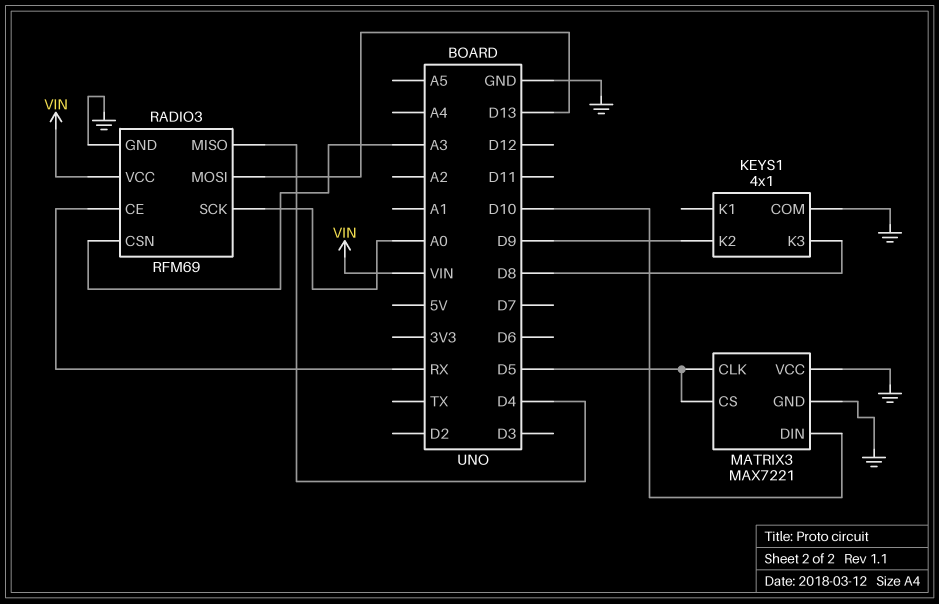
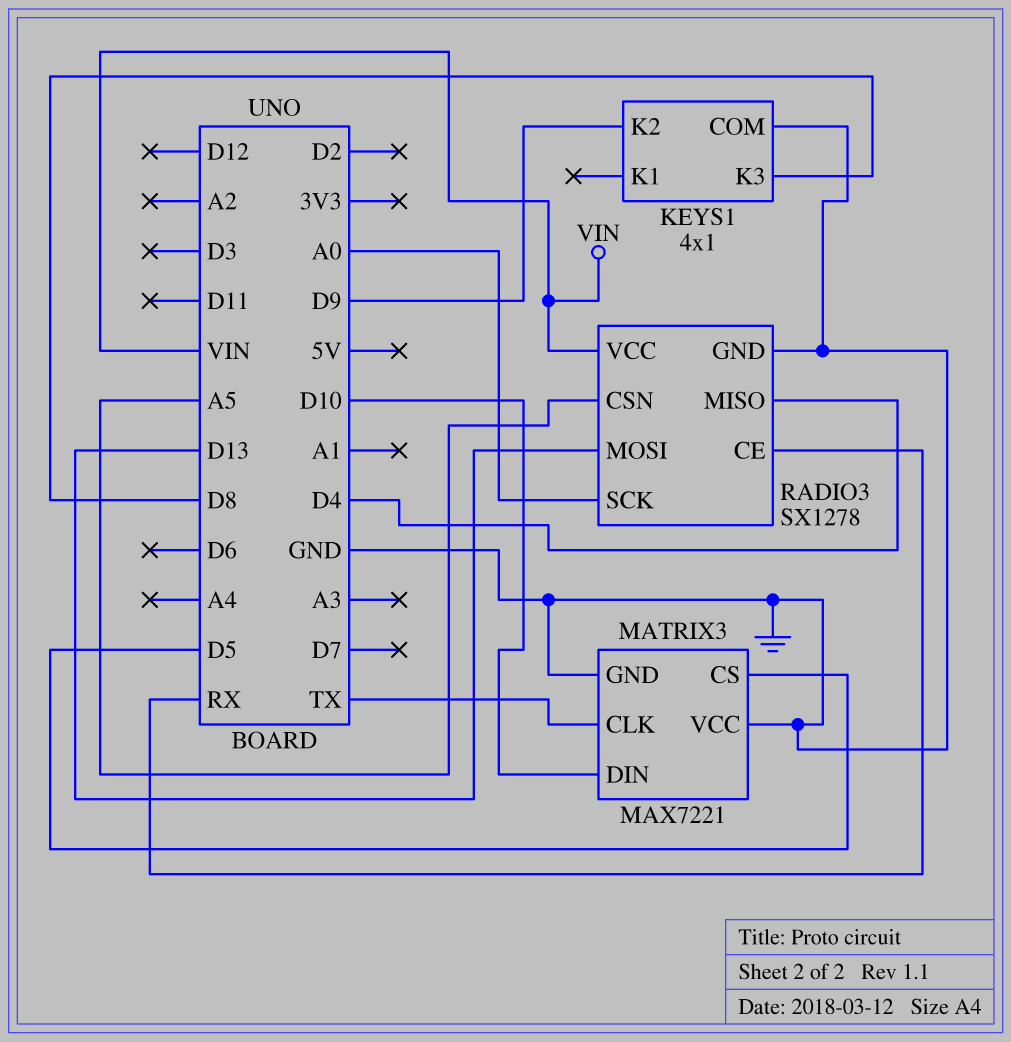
MATRIX3 pin CLK: D5 -> TX
RADIO3: RFM69 -> SX1278
RADIO3 pin CSN: A3 -> A5

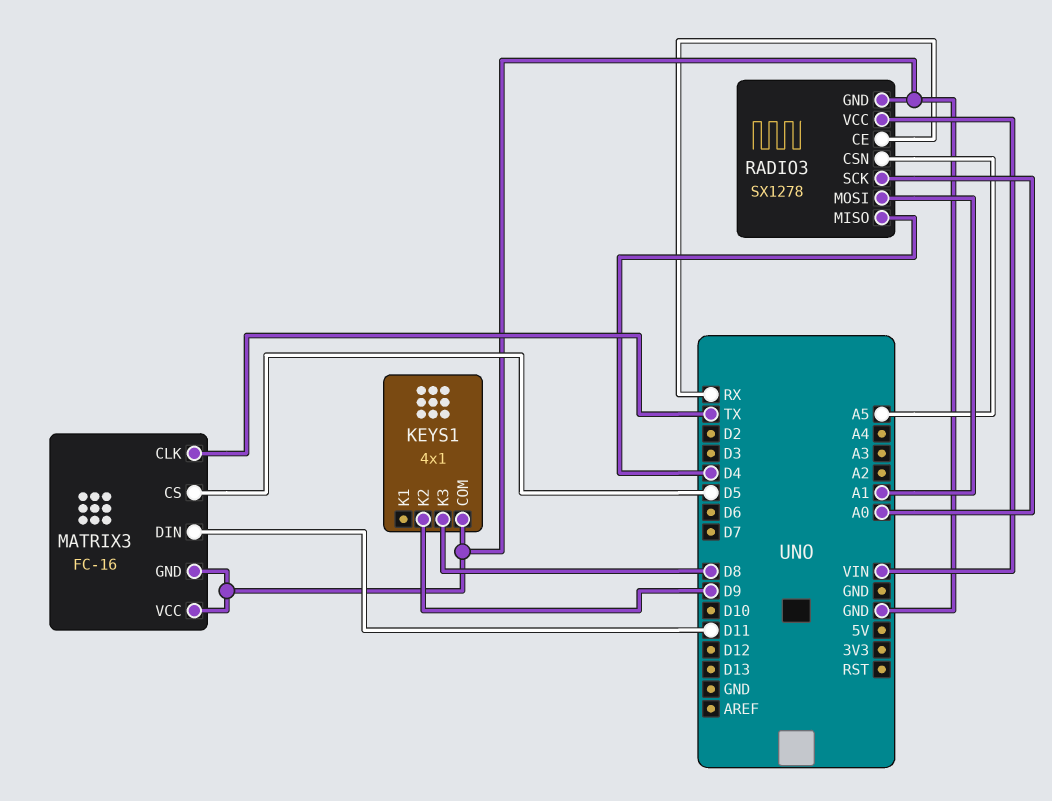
MATRIX3: MAX7221 -> FC-16
MATRIX3 pin DIN: D10 -> D11
RADIO3 pin MOSI: D13 -> A1

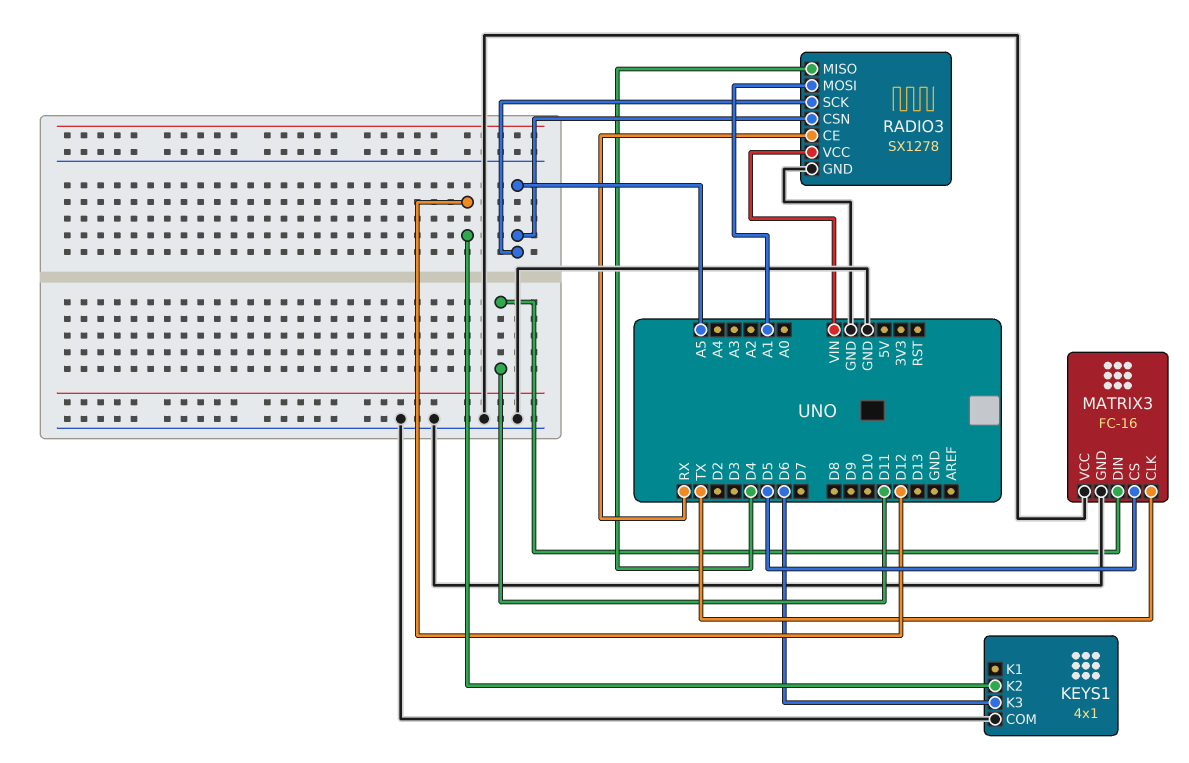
KEYS1 pin K2: D9 -> D12
KEYS1 pin K3: D8 -> D6
RADIO3 pin SCK: A0 -> A5

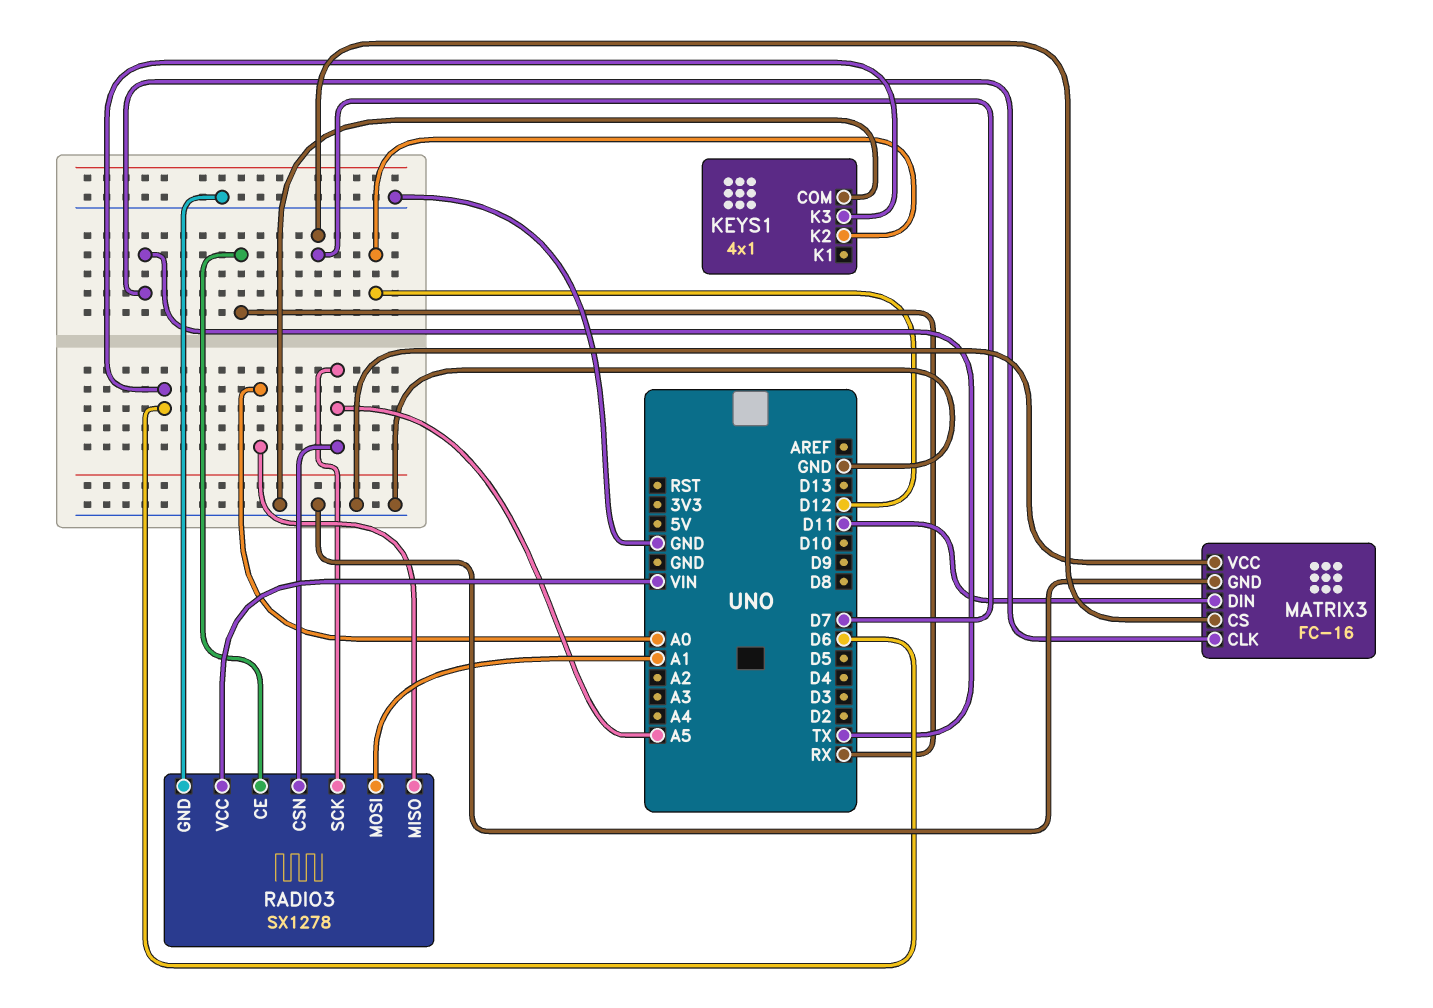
MATRIX3 pin CS: D5 -> D7
RADIO3 pin MISO: D4 -> A0

